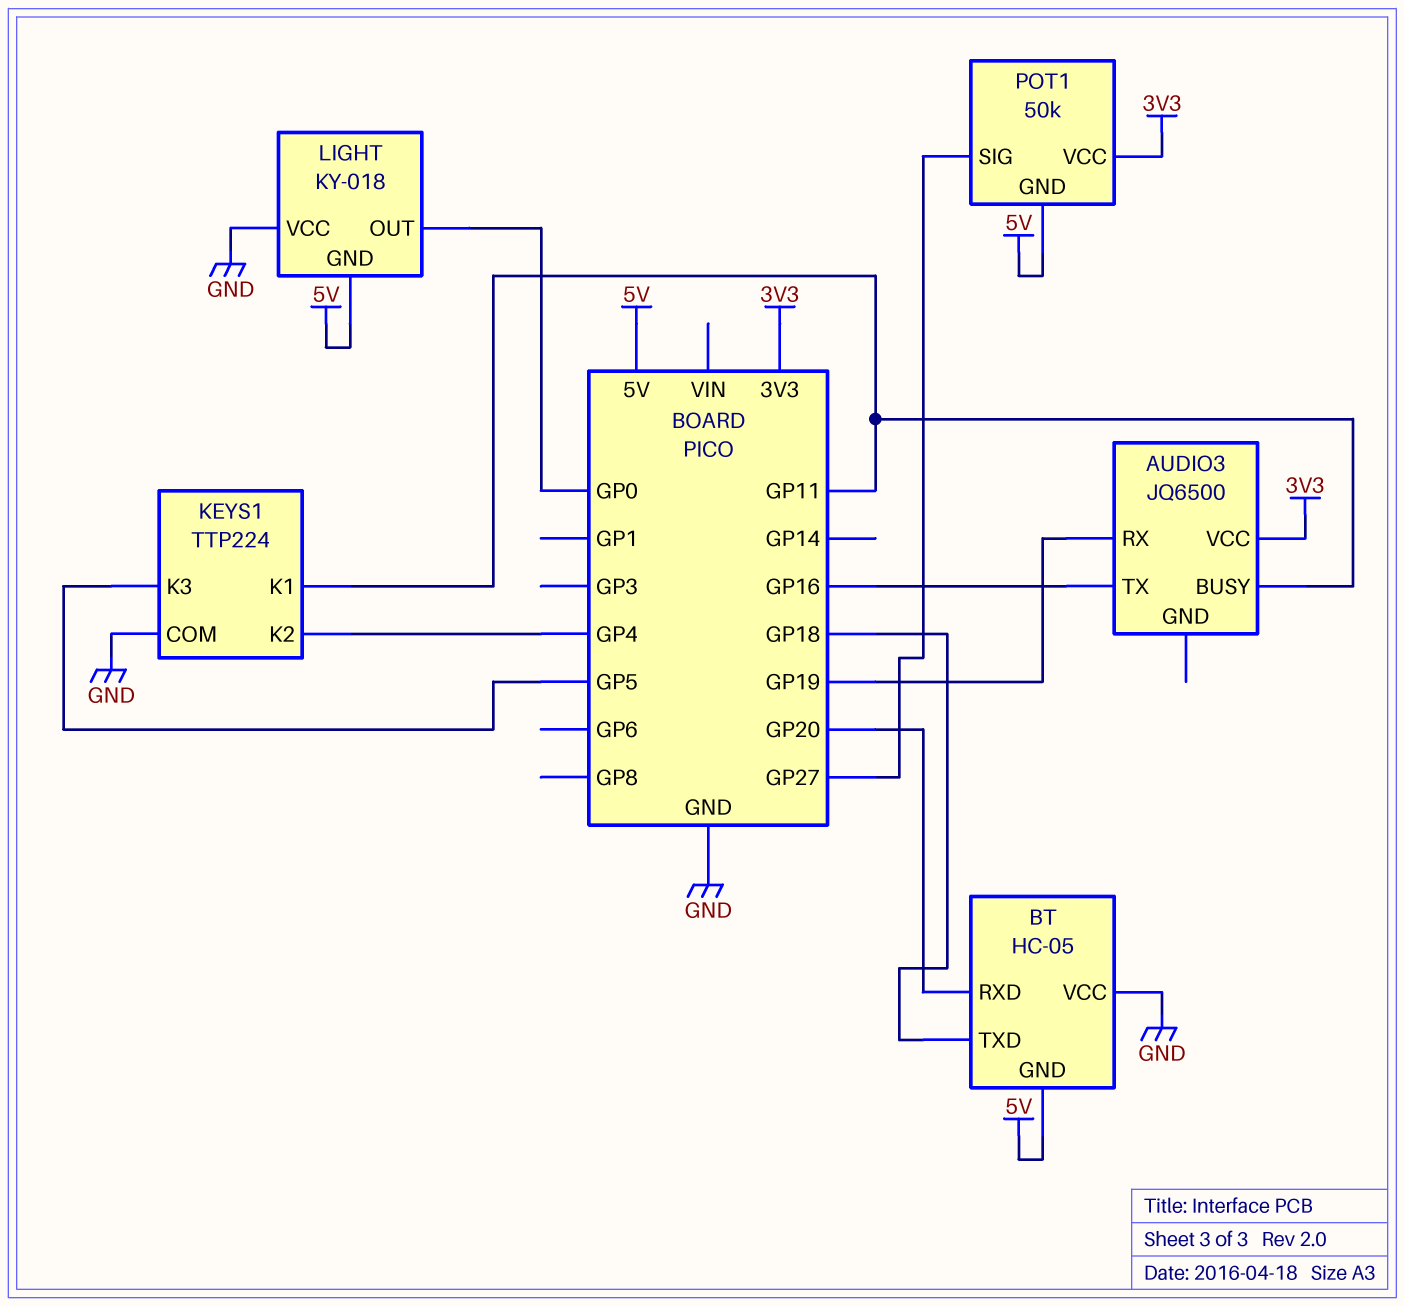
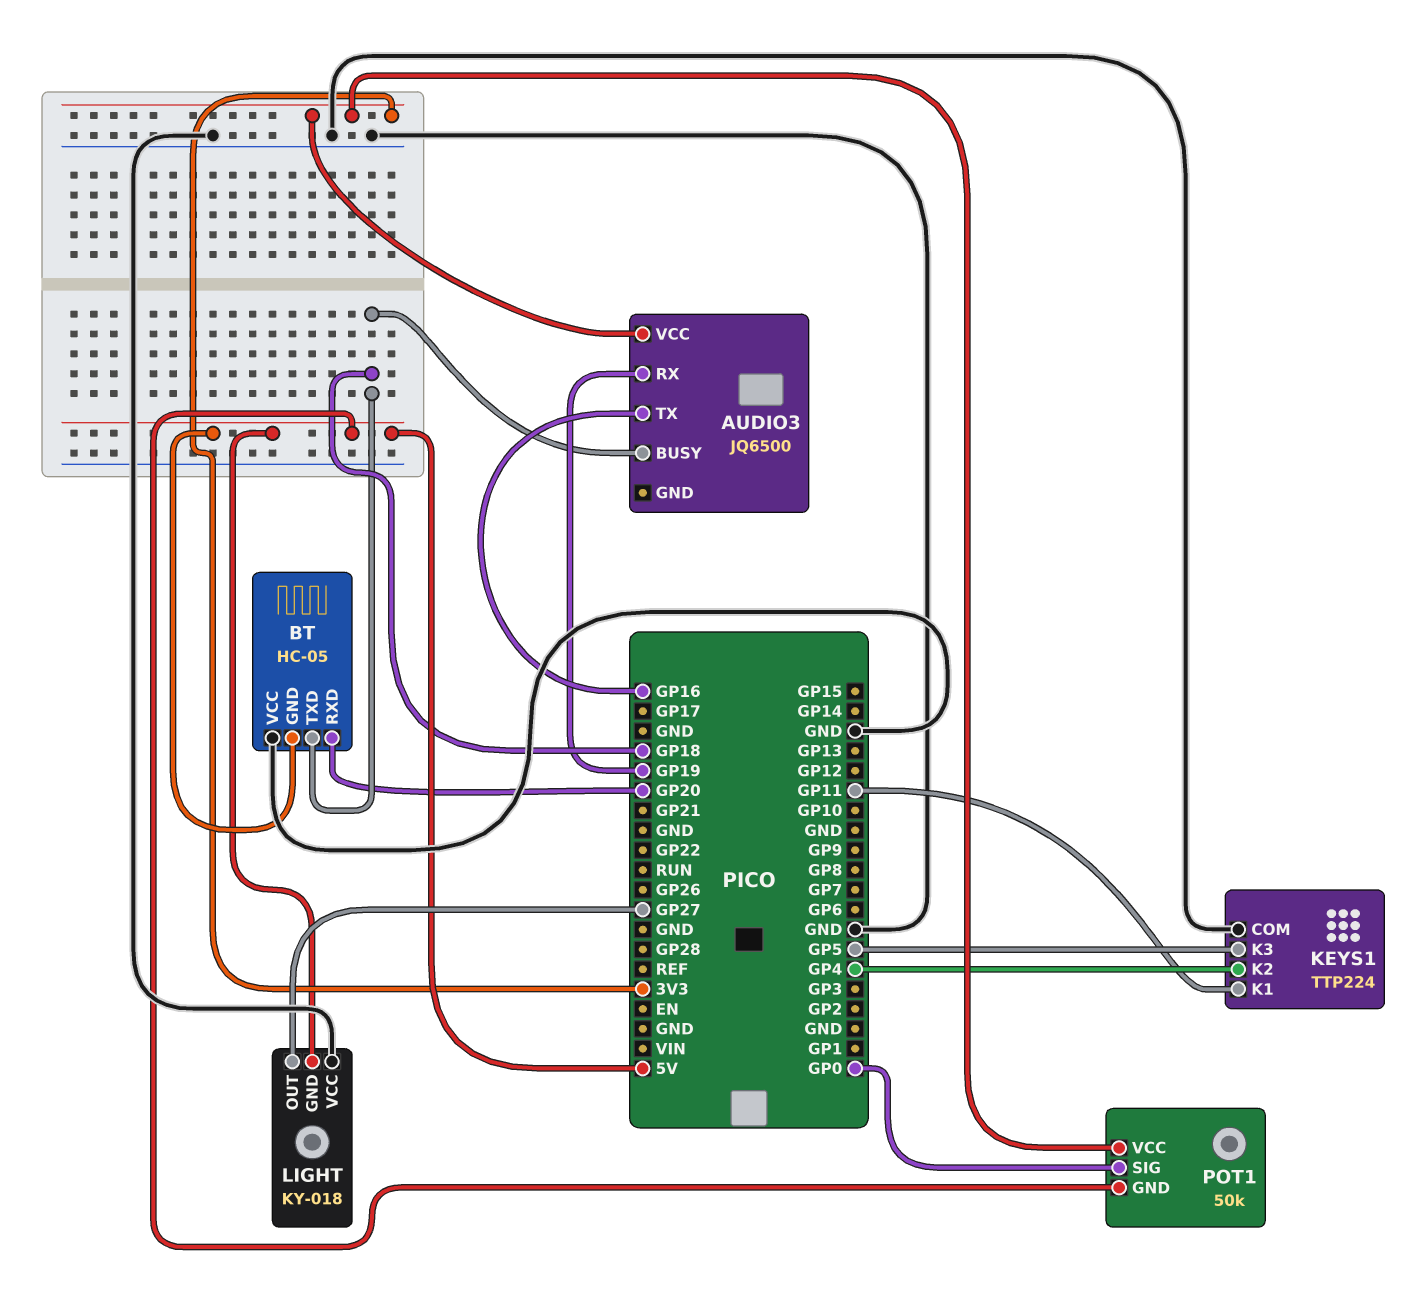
AUDIO3 pin BUSY: GP11 -> GP18
LIGHT pin OUT: GP0 -> GP27
POT1 pin SIG: GP27 -> GP0

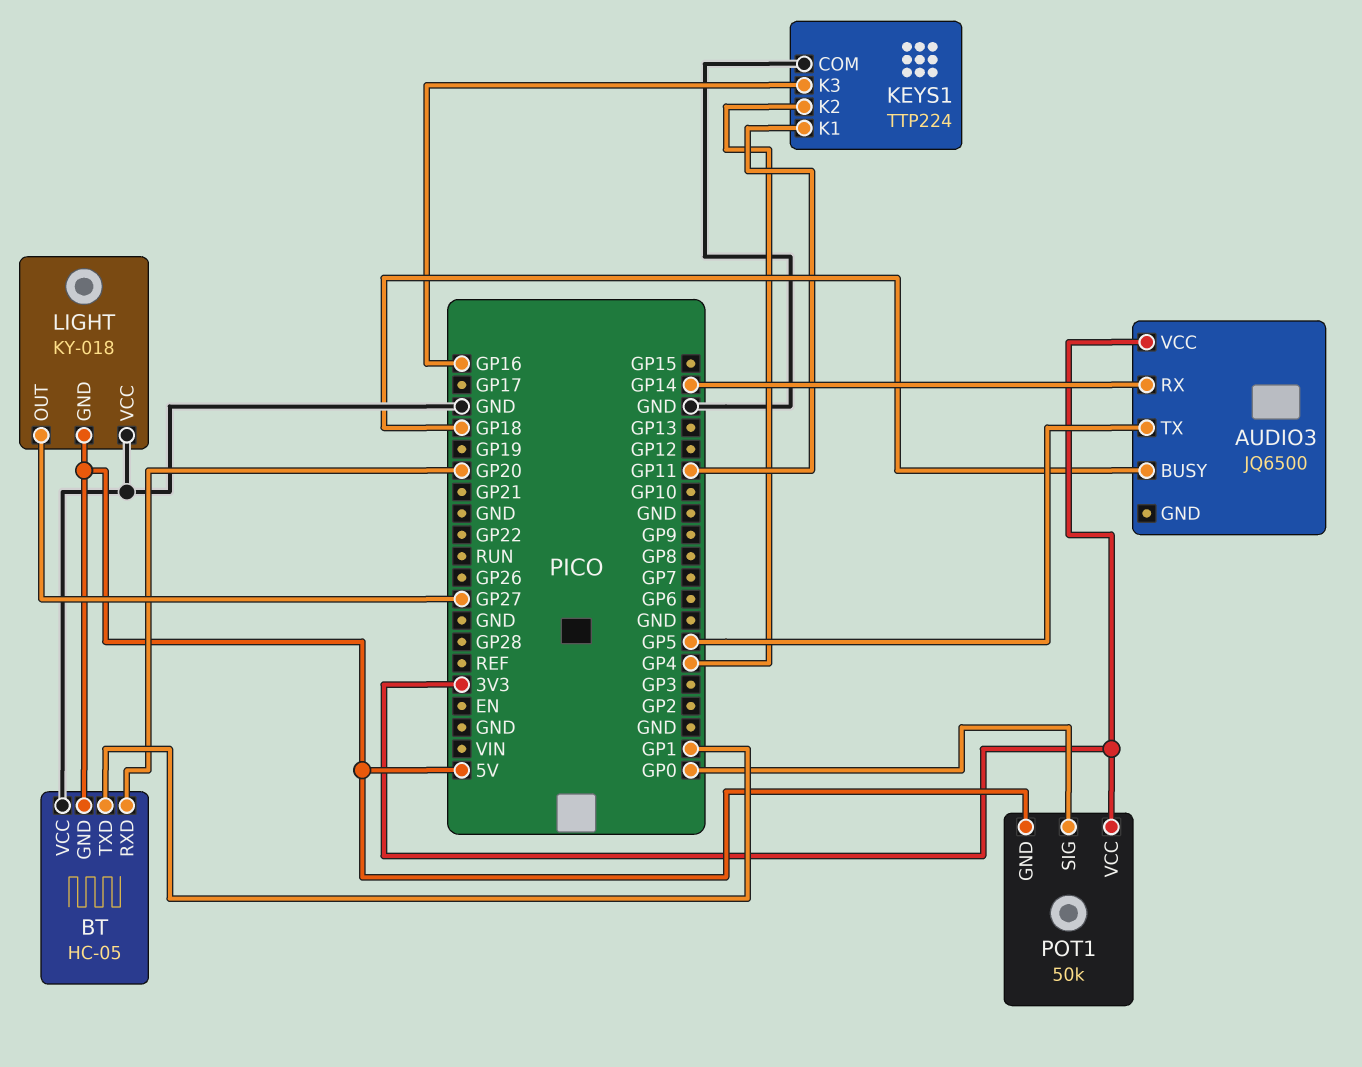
AUDIO3 pin RX: GP19 -> GP14
AUDIO3 pin TX: GP16 -> GP5
BT pin TXD: GP18 -> GP1
KEYS1 pin K3: GP5 -> GP16

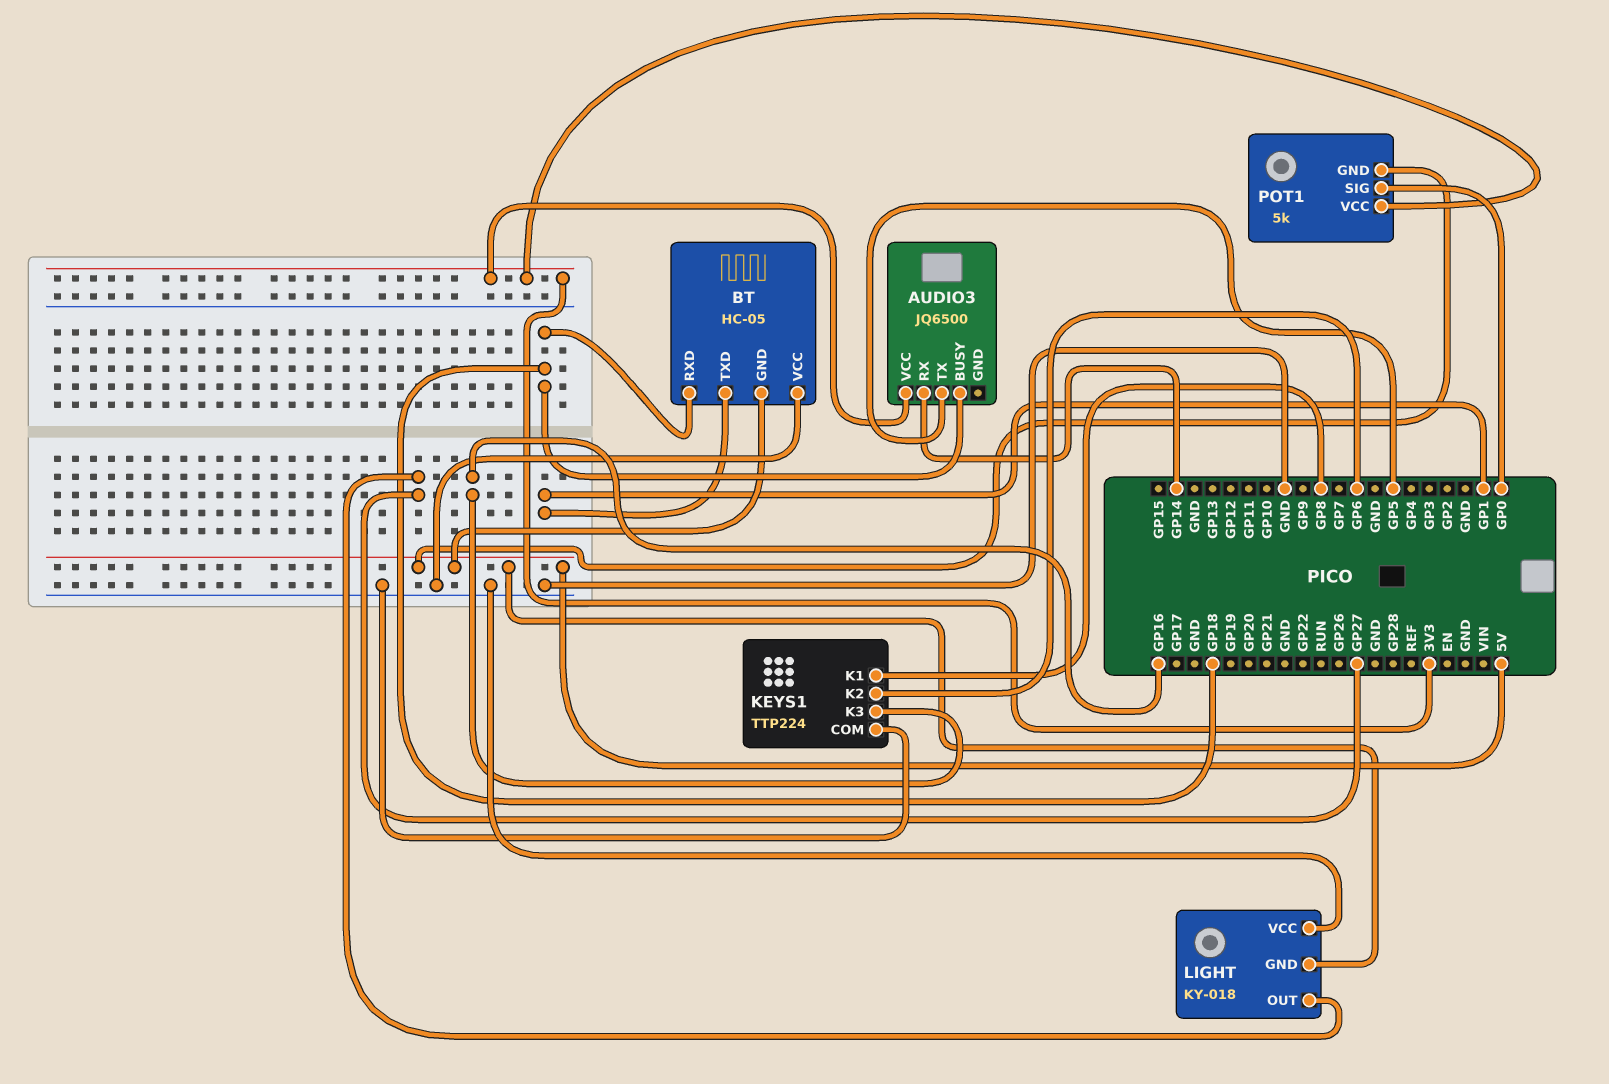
BT pin RXD: GP20 -> GP18
KEYS1 pin K1: GP11 -> GP8
KEYS1 pin K2: GP4 -> GP6
POT1: 50k -> 5k

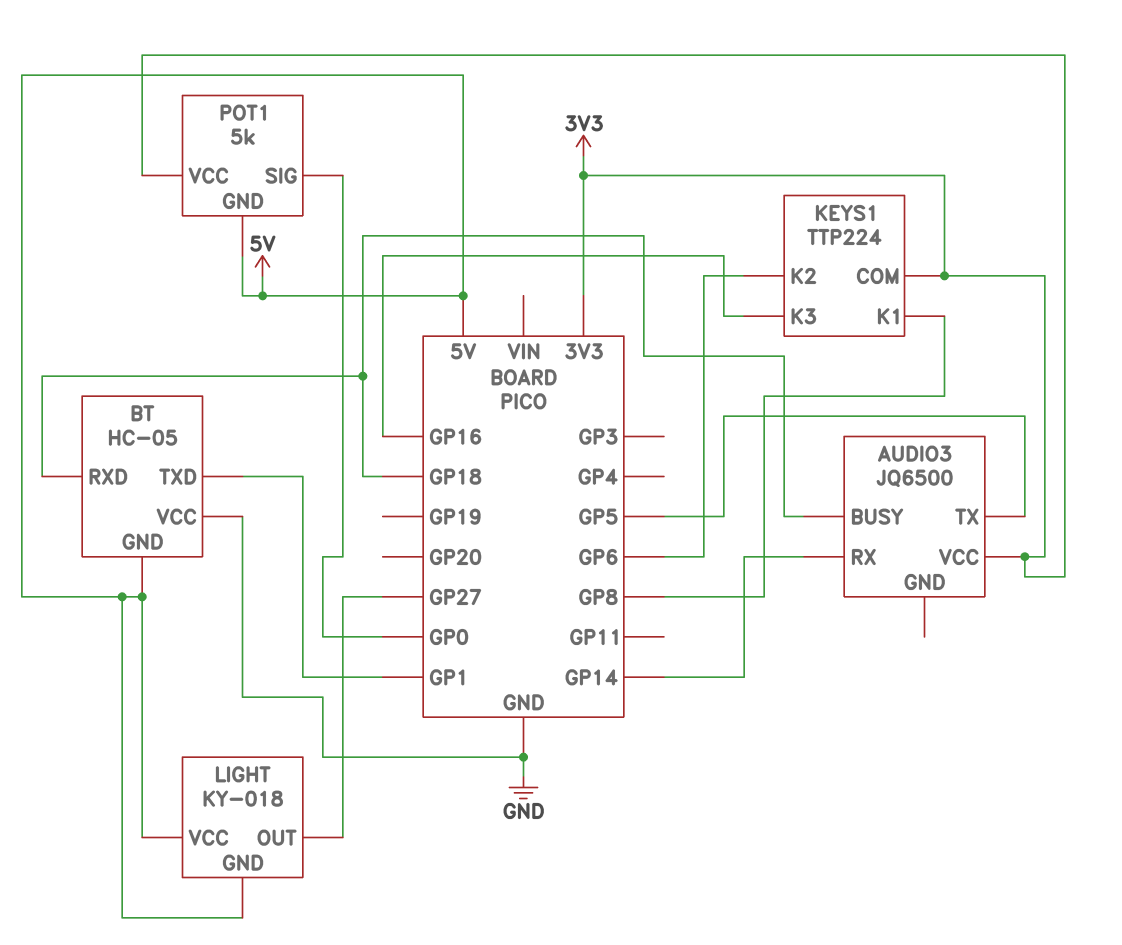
KEYS1 pin COM: GND -> 3V3
LIGHT pin VCC: GND -> 5V

